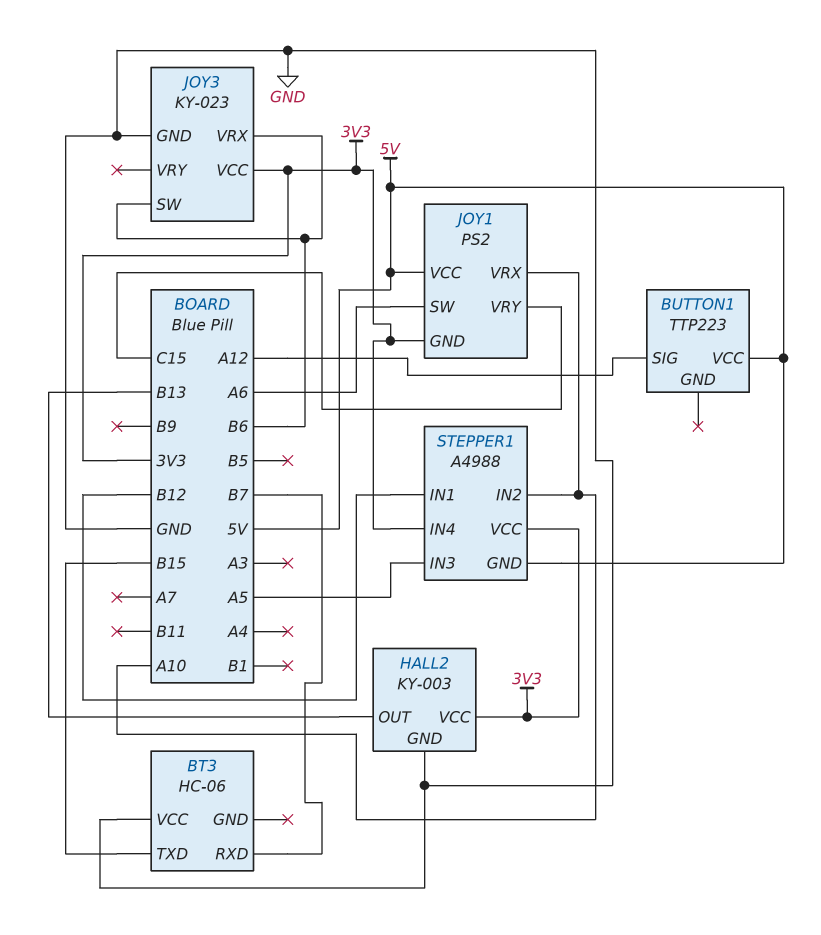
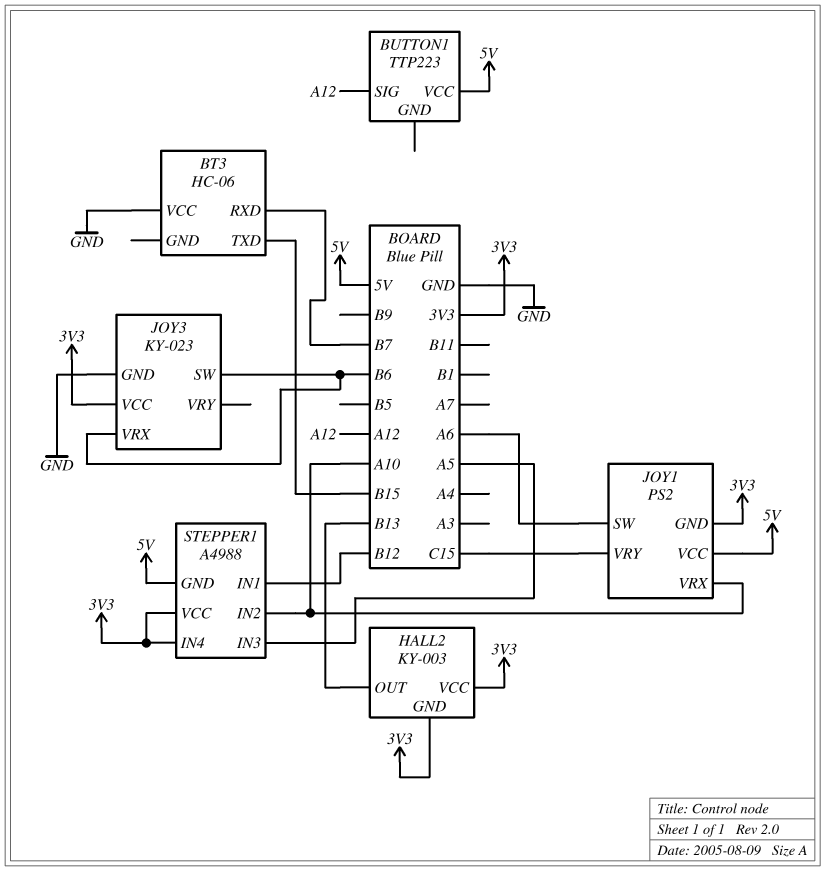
HALL2 pin GND: GND -> 3V3

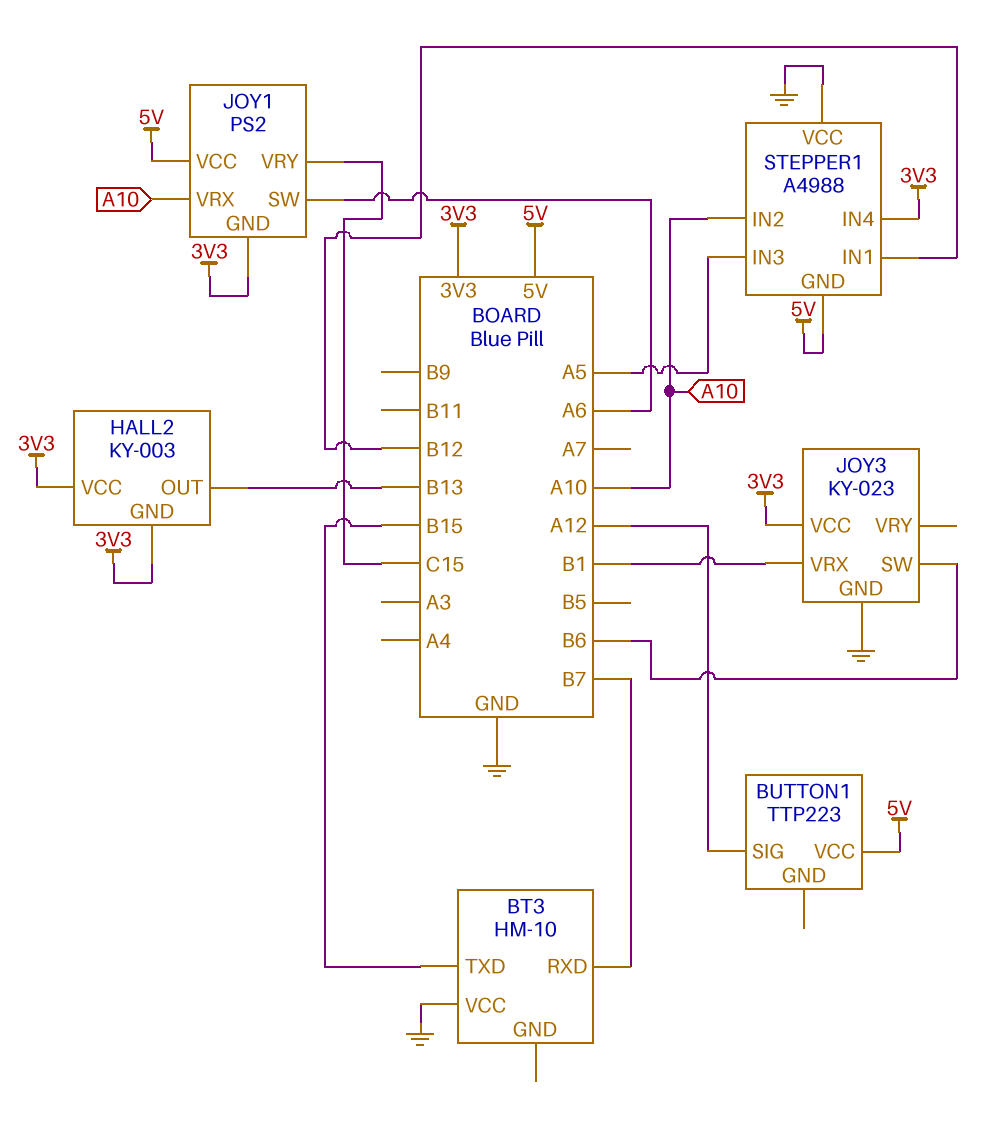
BT3: HC-06 -> HM-10
JOY3 pin VRX: B6 -> B1
STEPPER1 pin VCC: 3V3 -> GND

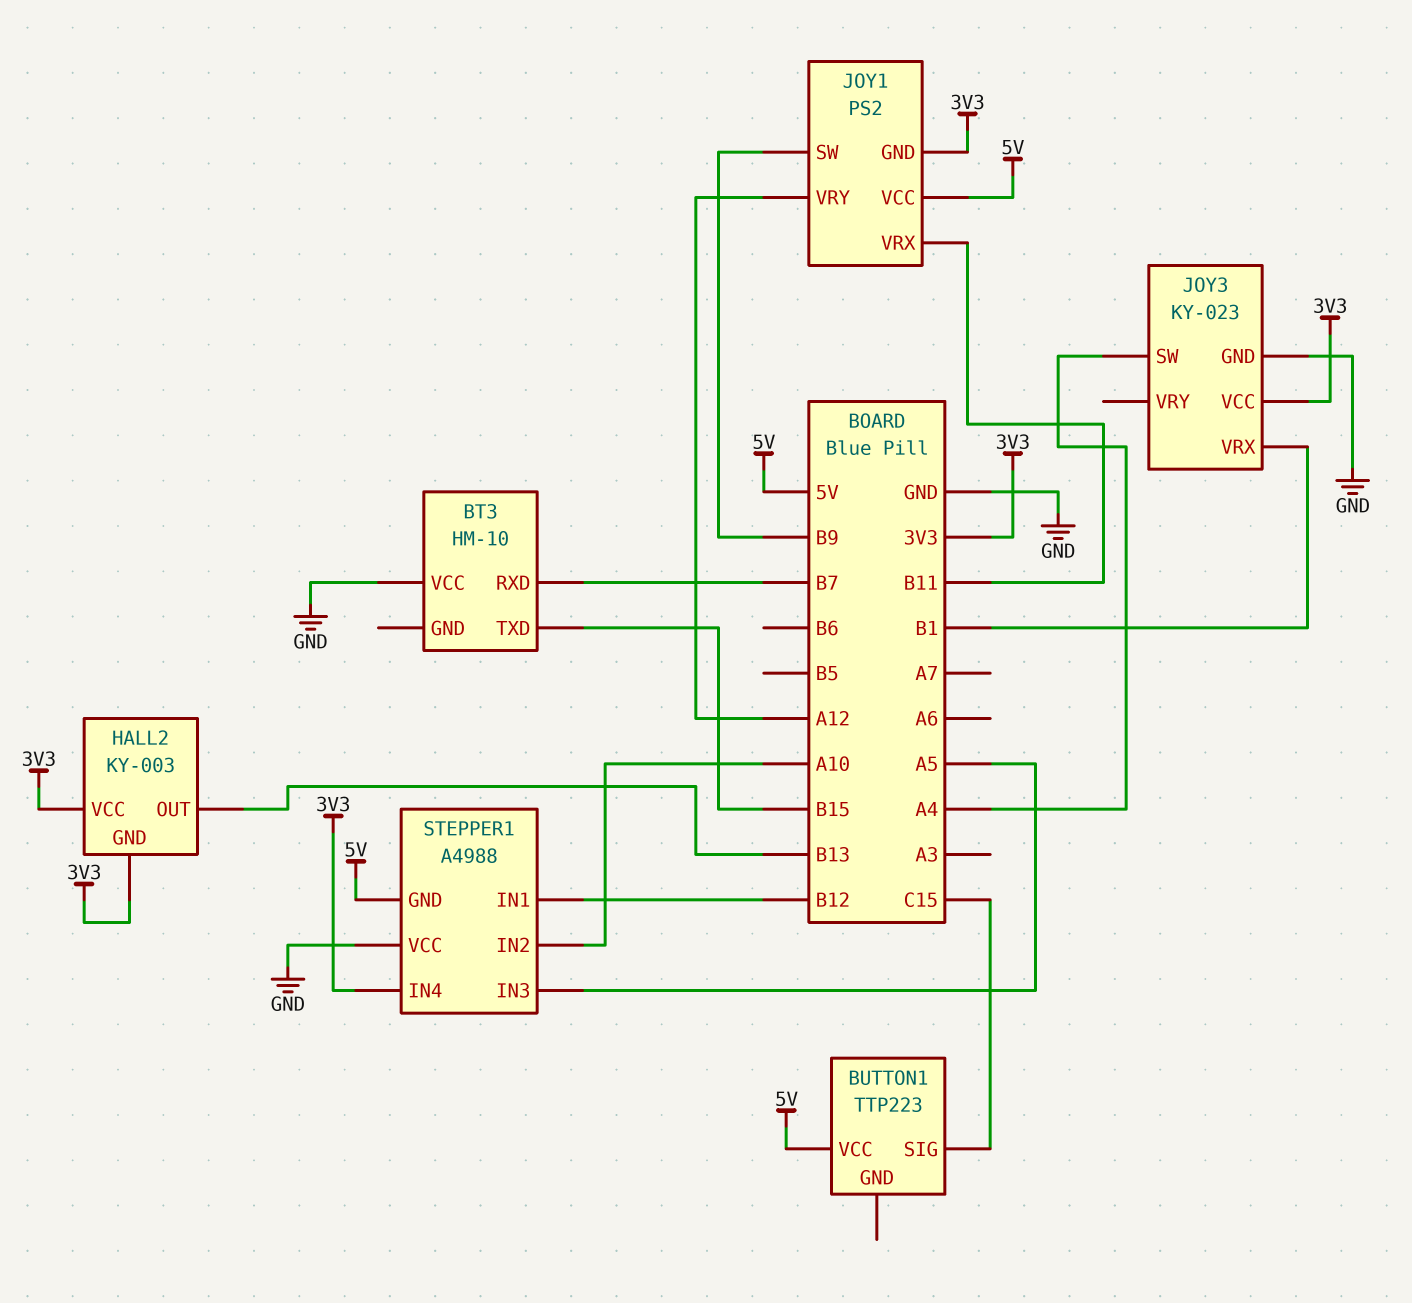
BUTTON1 pin SIG: A12 -> C15
JOY1 pin SW: A6 -> B9
JOY1 pin VRX: A10 -> B11
JOY1 pin VRY: C15 -> A12
JOY3 pin SW: B6 -> A4

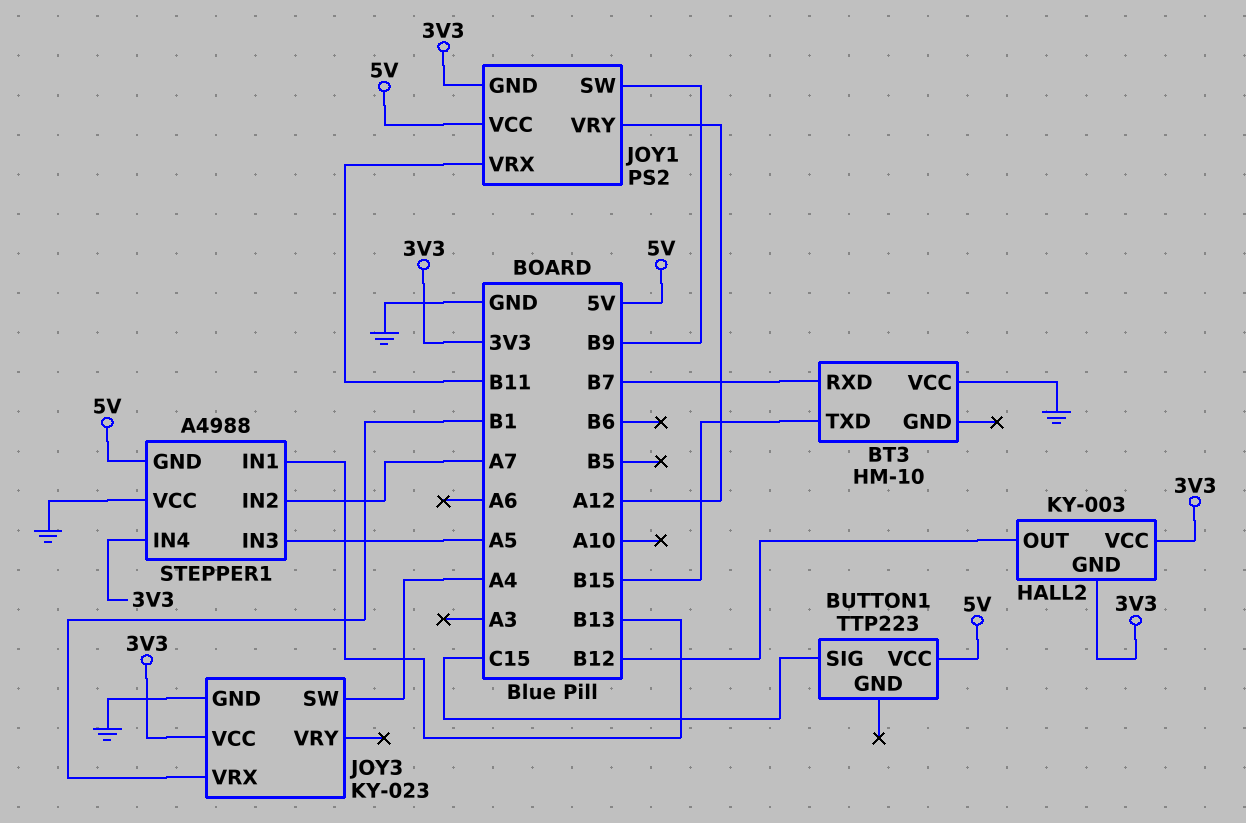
HALL2 pin OUT: B13 -> B12
STEPPER1 pin IN1: B12 -> B13
STEPPER1 pin IN2: A10 -> A7

